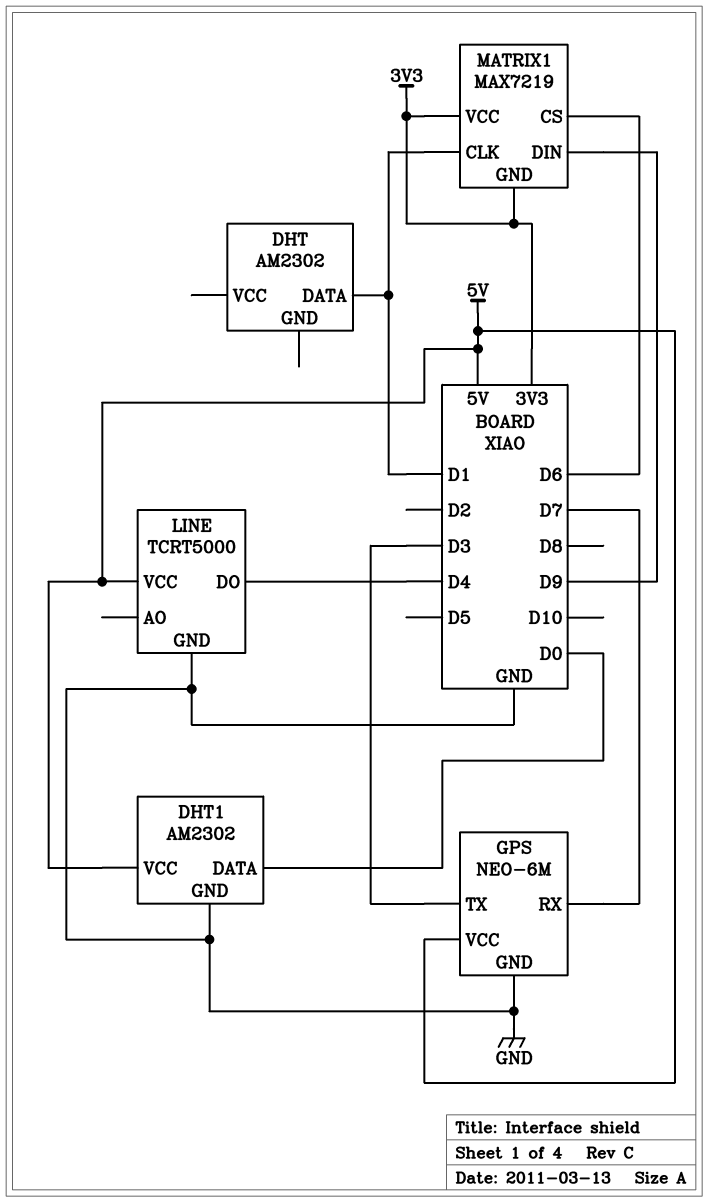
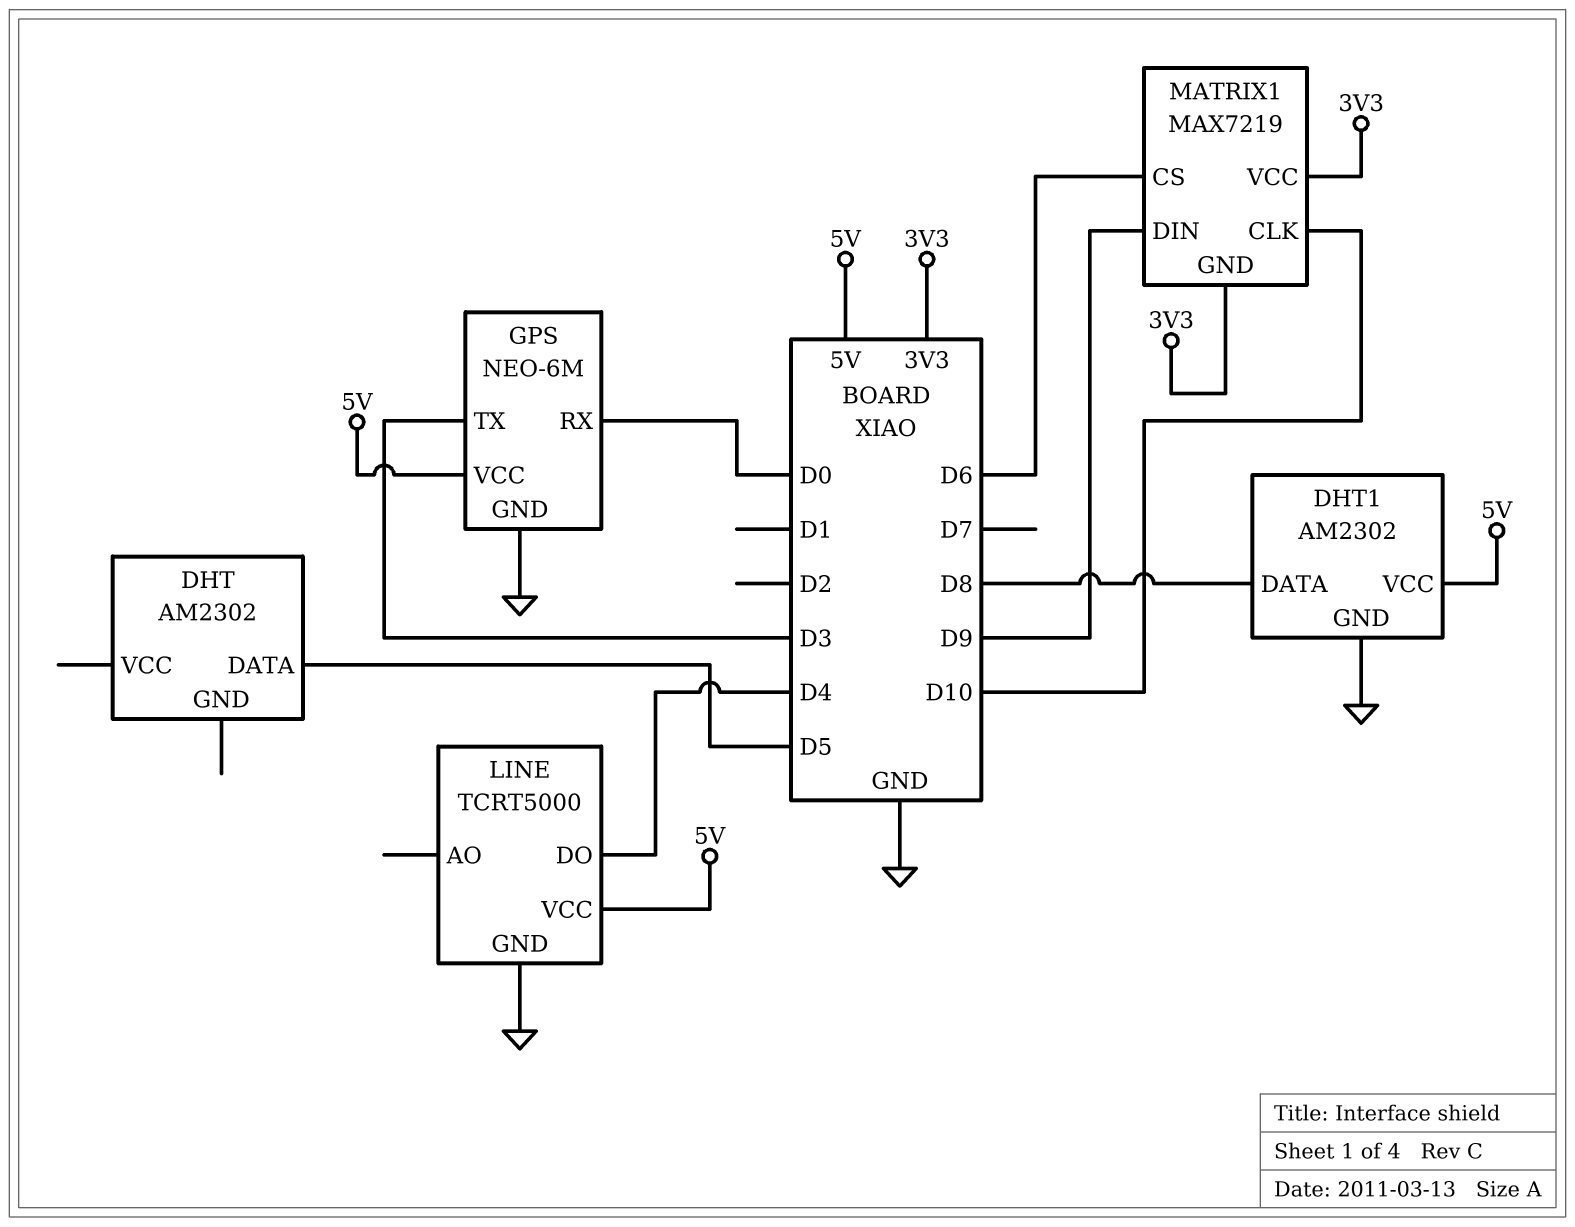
DHT pin DATA: D1 -> D5
DHT1 pin DATA: D0 -> D8
GPS pin RX: D7 -> D0
MATRIX1 pin CLK: D1 -> D10

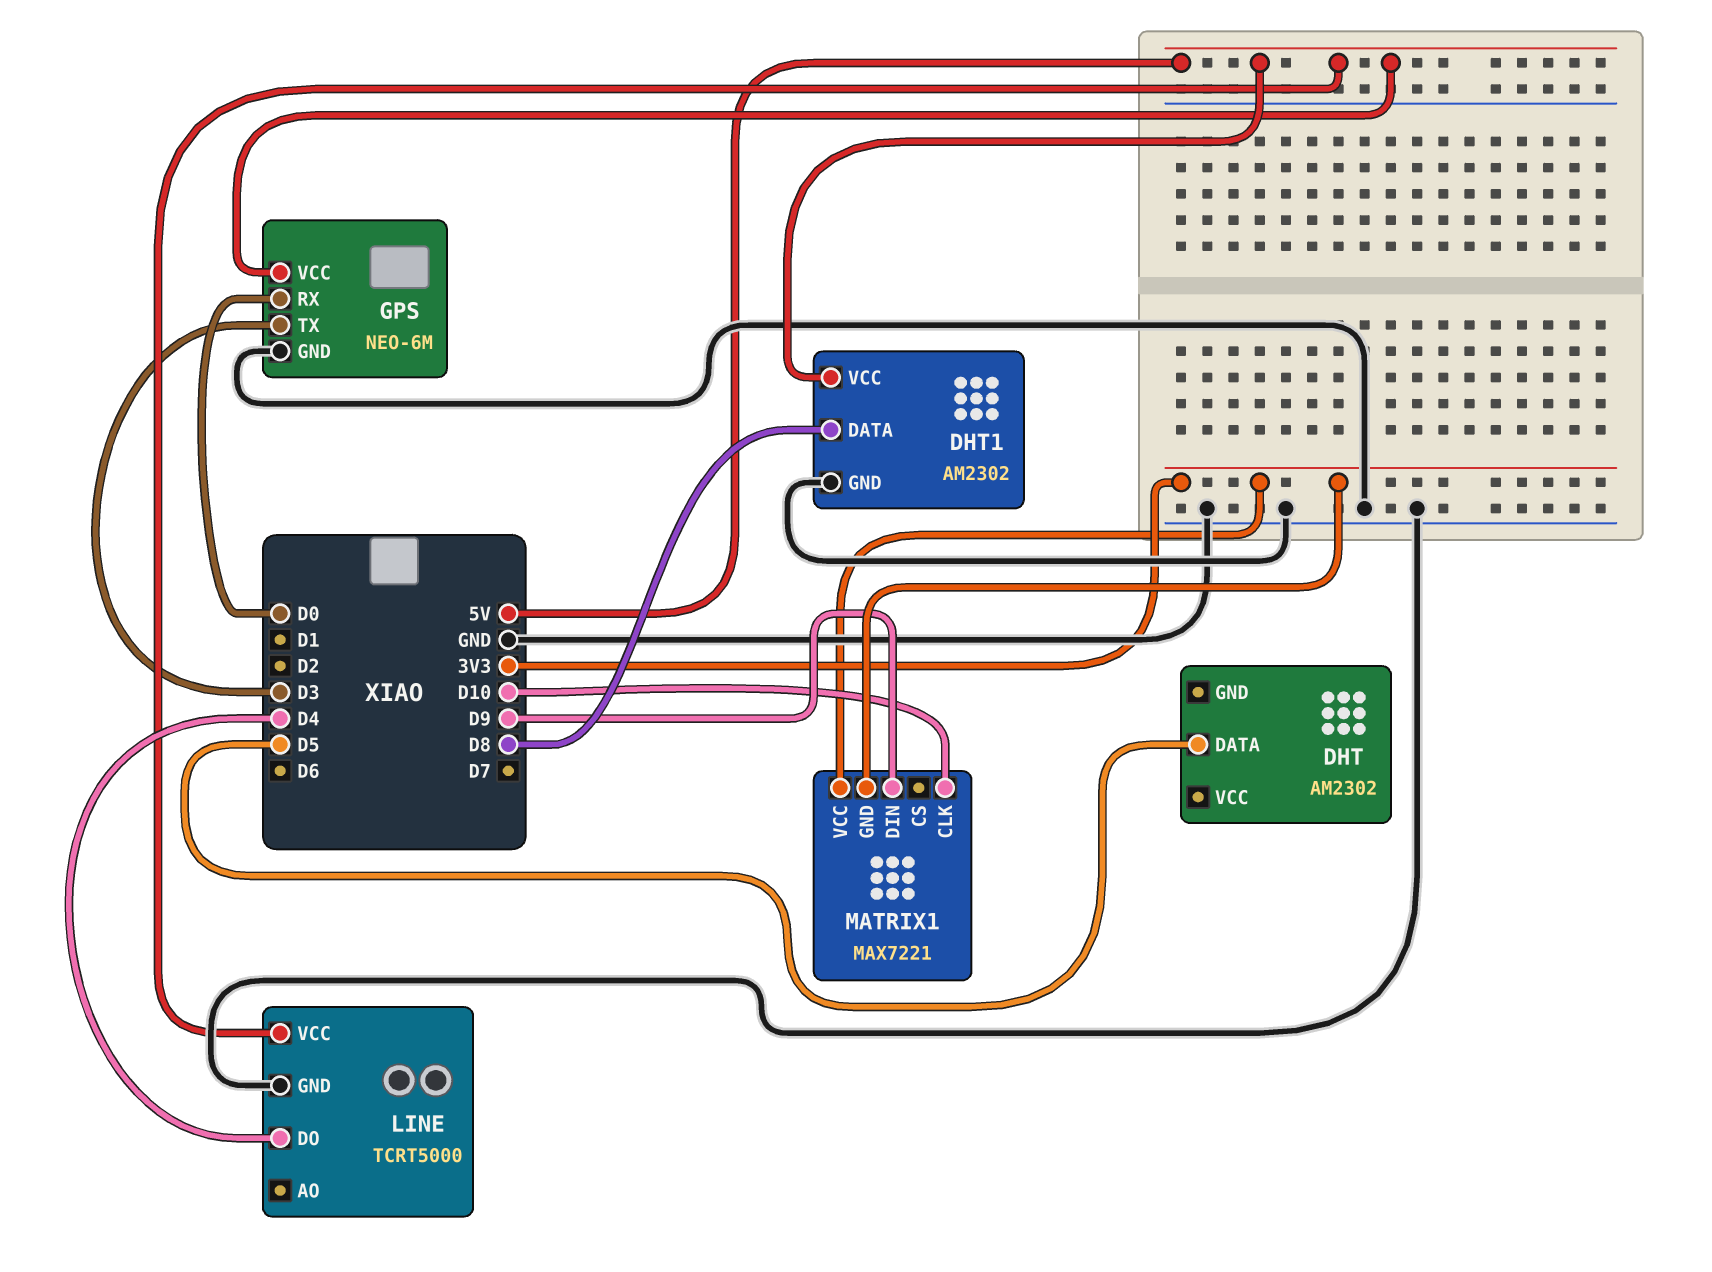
MATRIX1: MAX7219 -> MAX7221
MATRIX1 pin CS: D6 -> none

